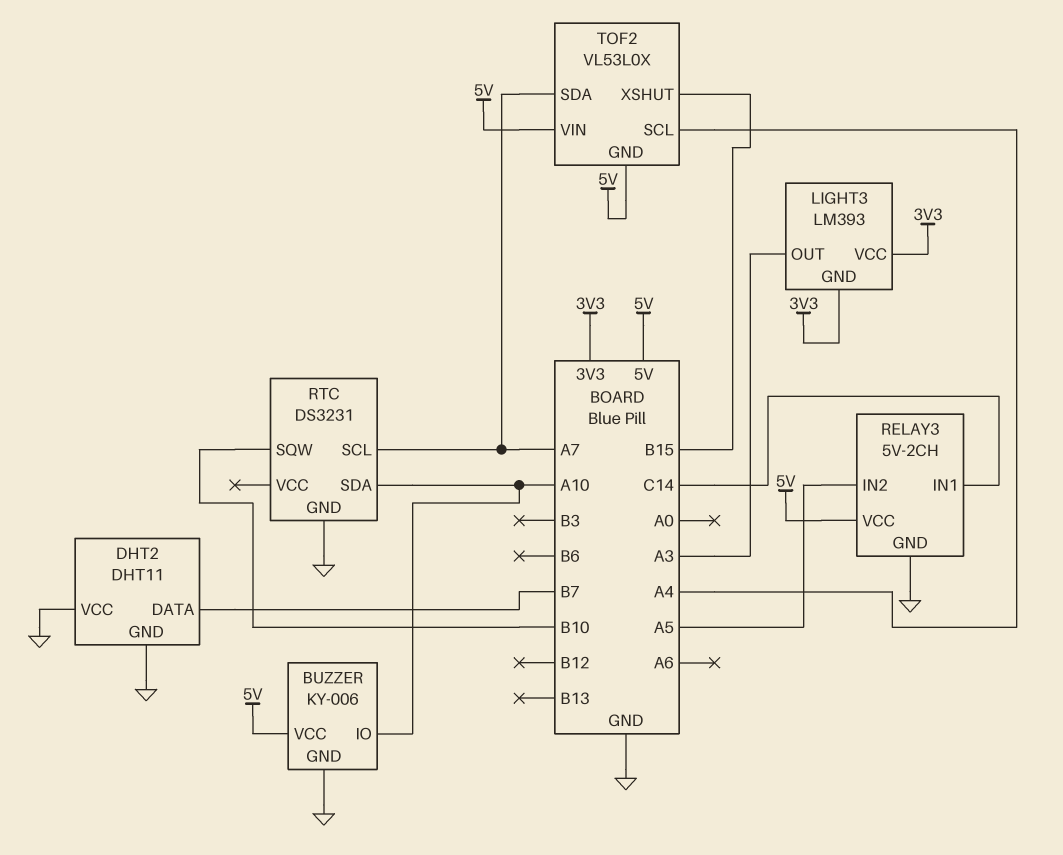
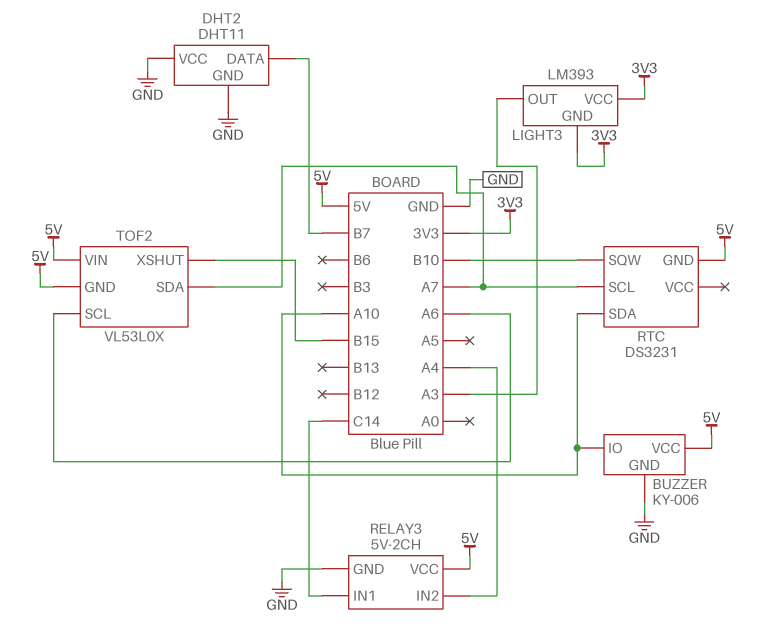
RELAY3 pin IN2: A5 -> A4
RTC pin GND: GND -> 5V
TOF2 pin SCL: A4 -> A6

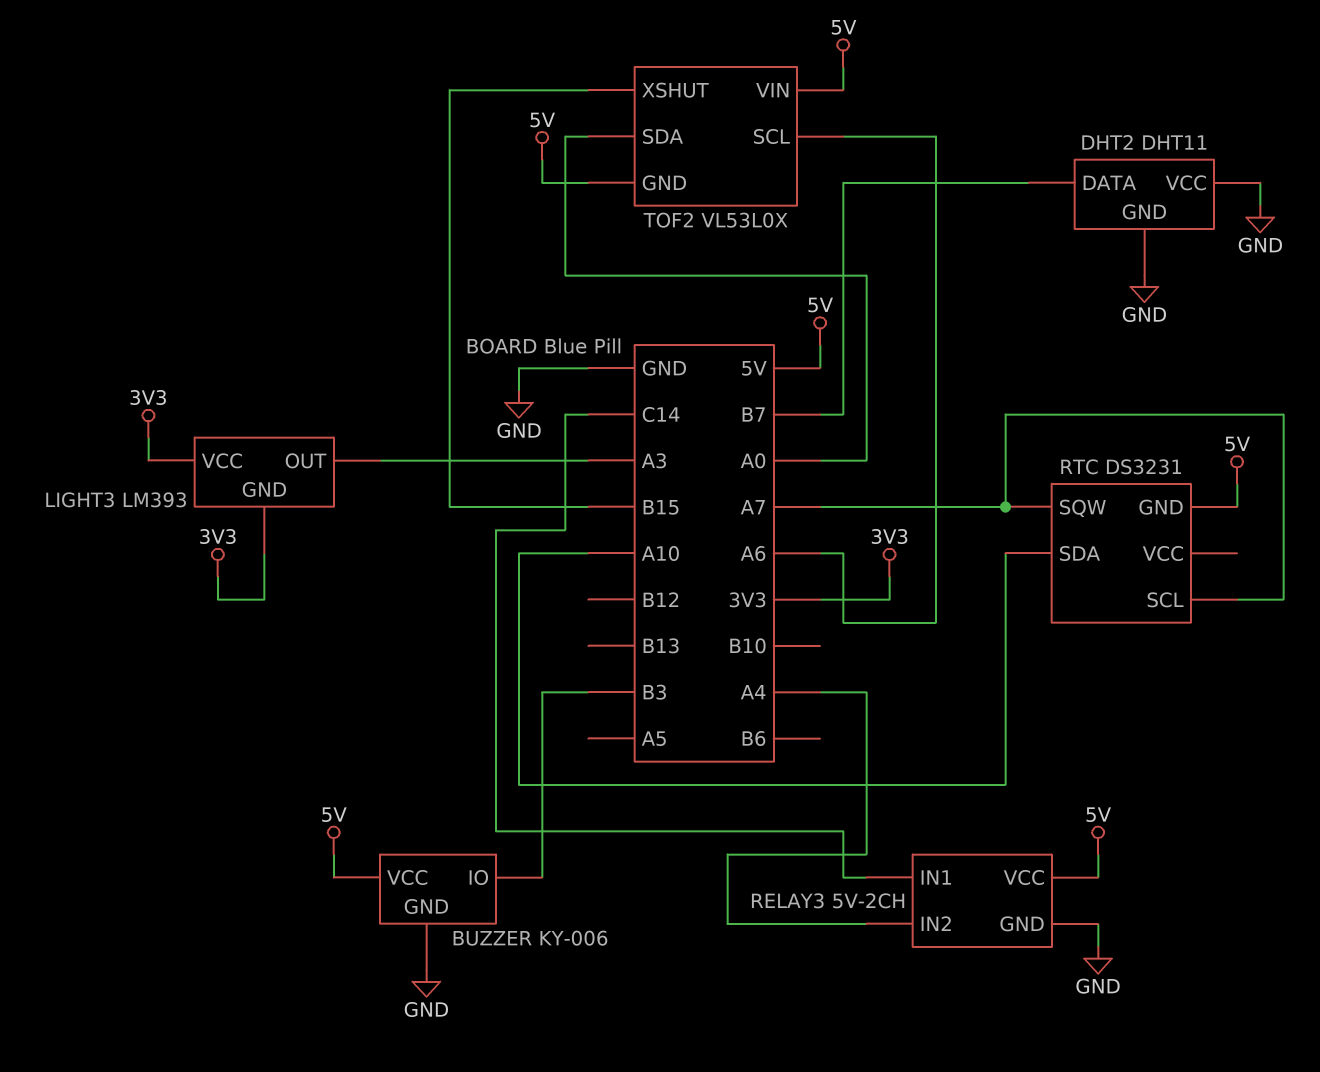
BUZZER pin IO: A10 -> B3
RTC pin SQW: B10 -> A7
TOF2 pin SDA: A7 -> A0

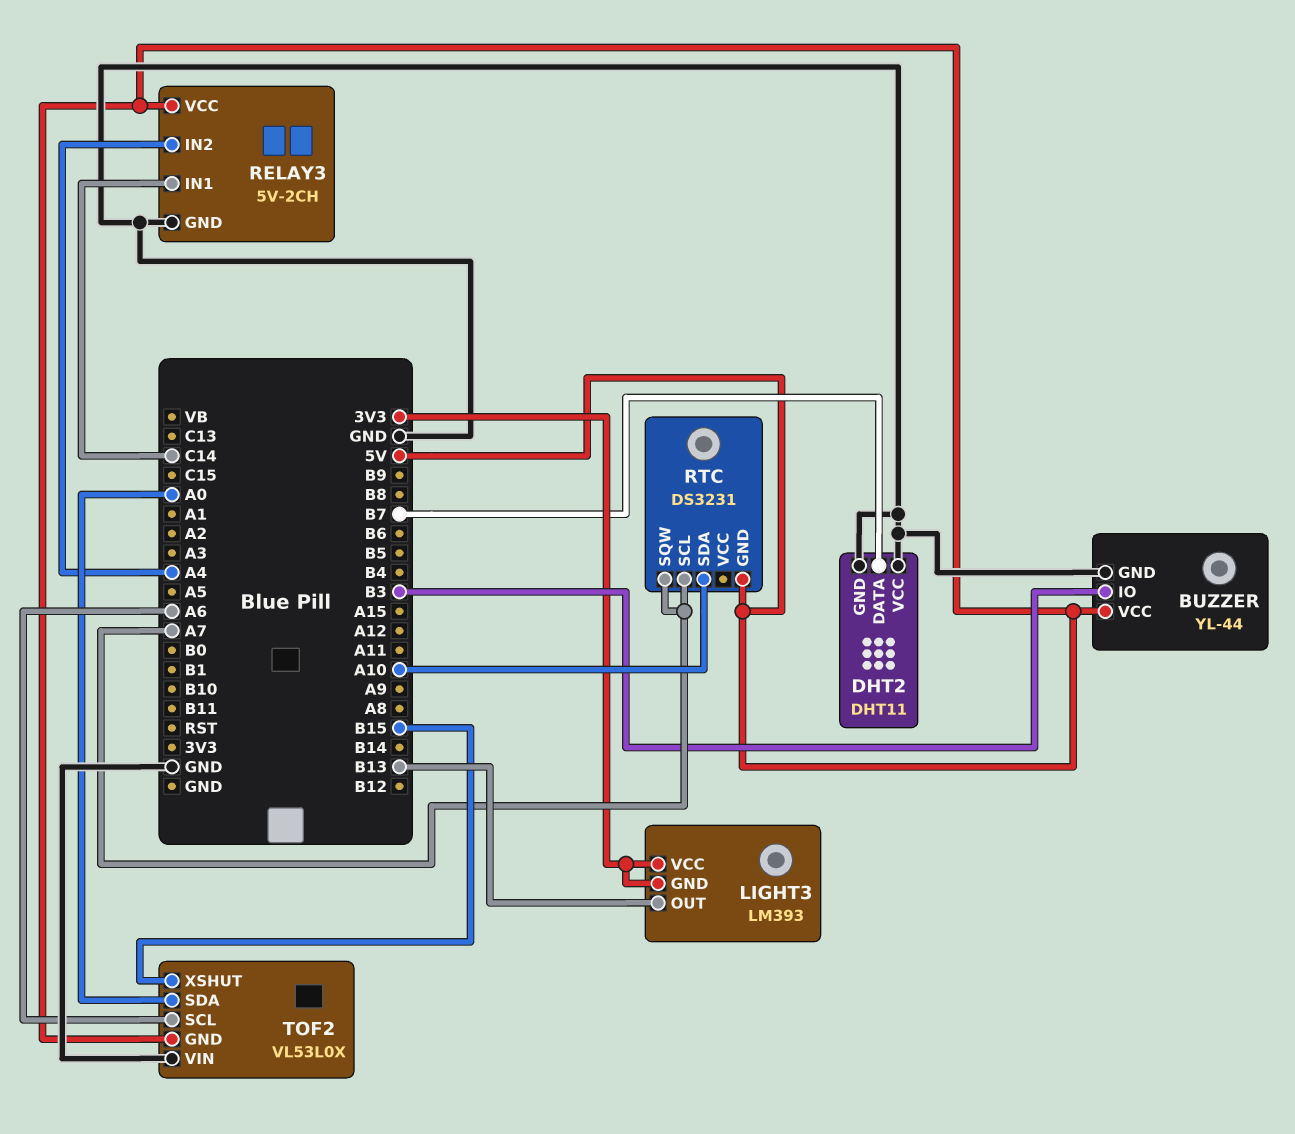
BUZZER: KY-006 -> YL-44
LIGHT3 pin OUT: A3 -> B13
TOF2 pin VIN: 5V -> GND

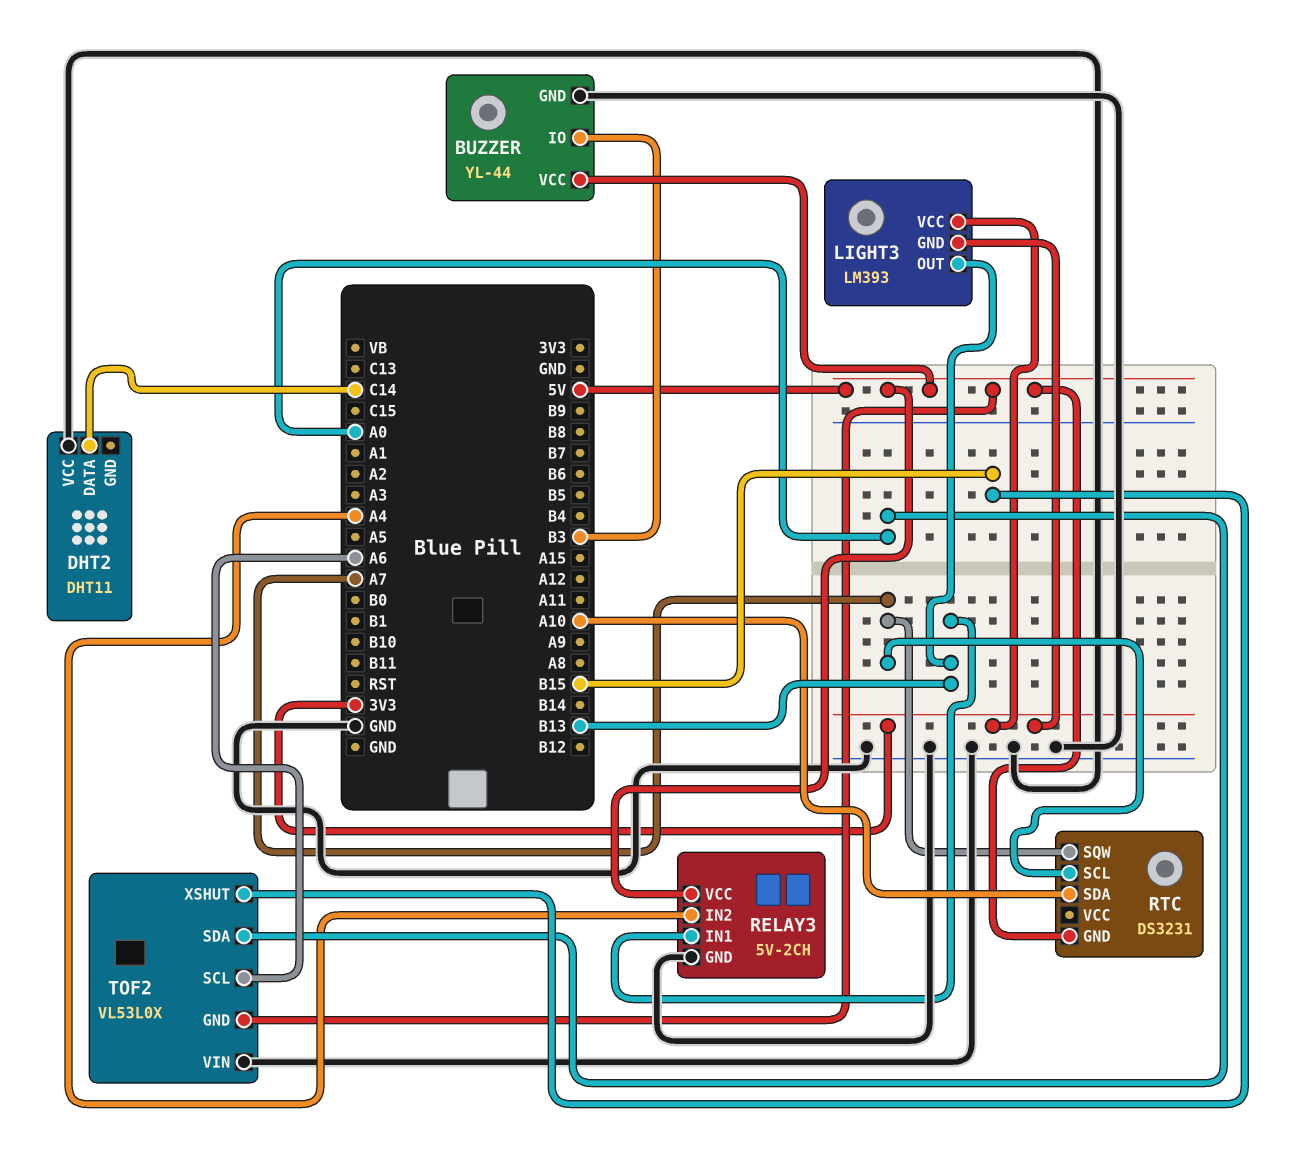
DHT2 pin DATA: B7 -> C14
DHT2 pin GND: GND -> none
RELAY3 pin IN1: C14 -> B13

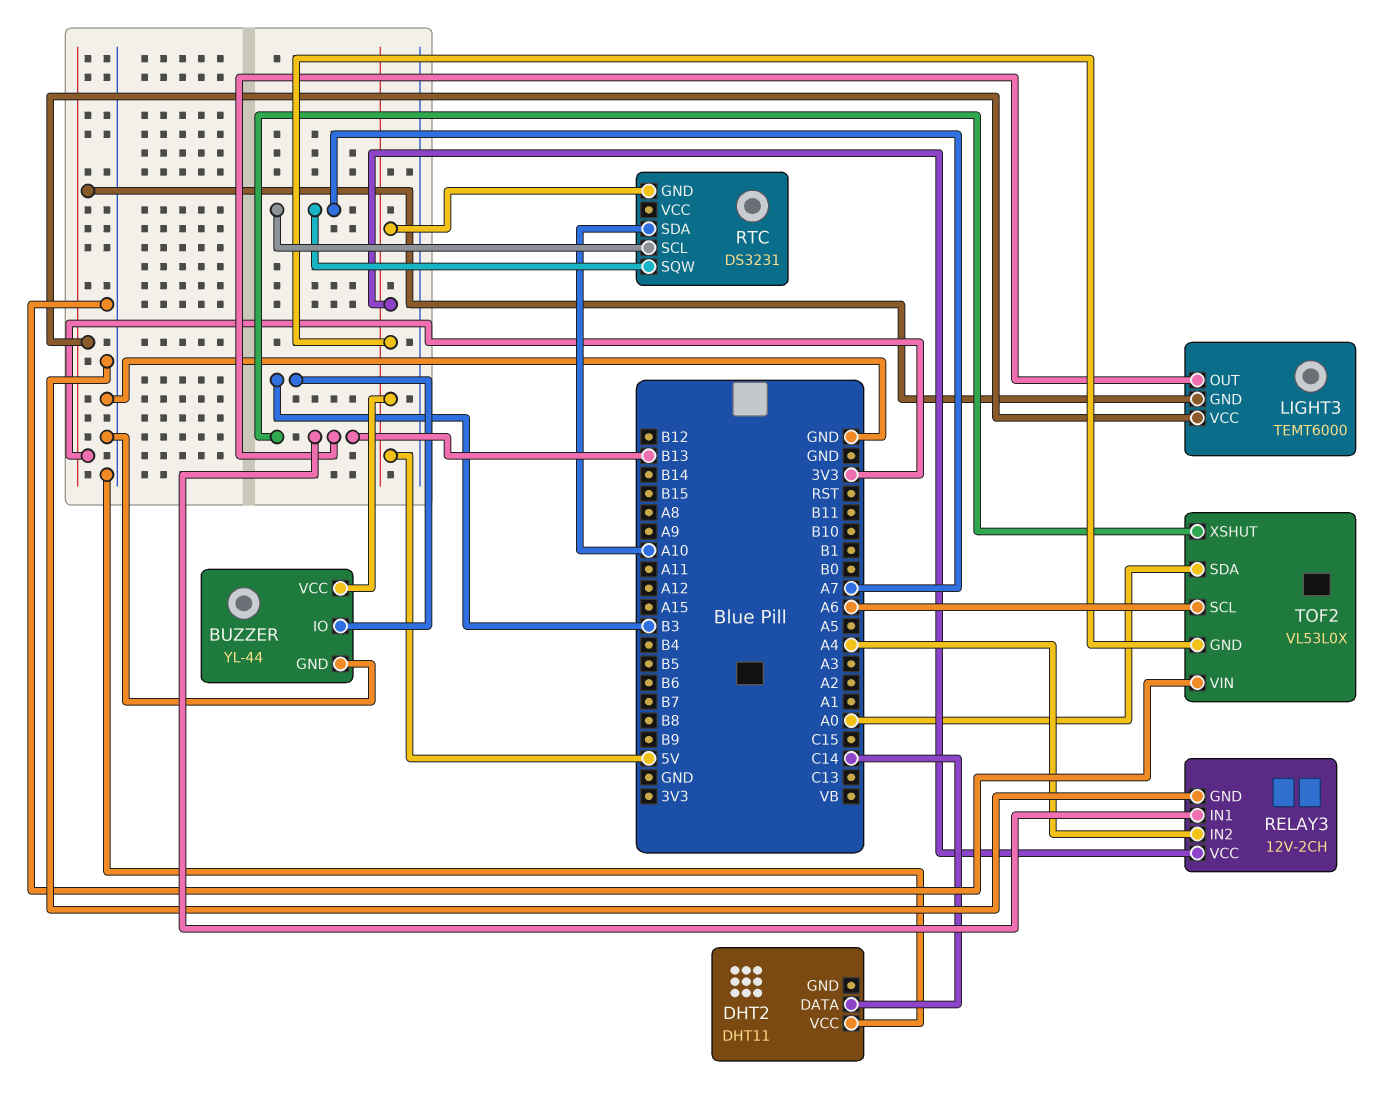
LIGHT3: LM393 -> TEMT6000
RELAY3: 5V-2CH -> 12V-2CH
TOF2 pin XSHUT: B15 -> B13

